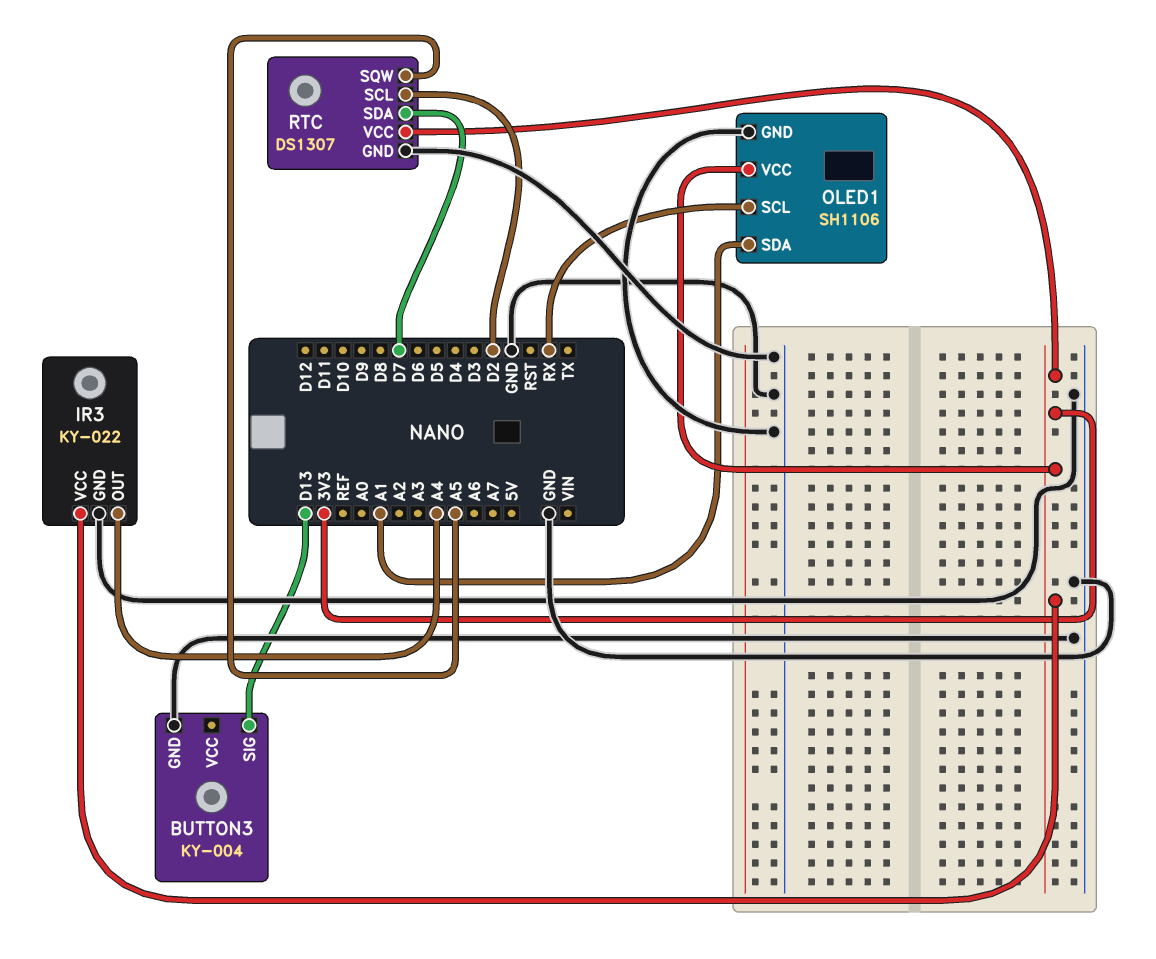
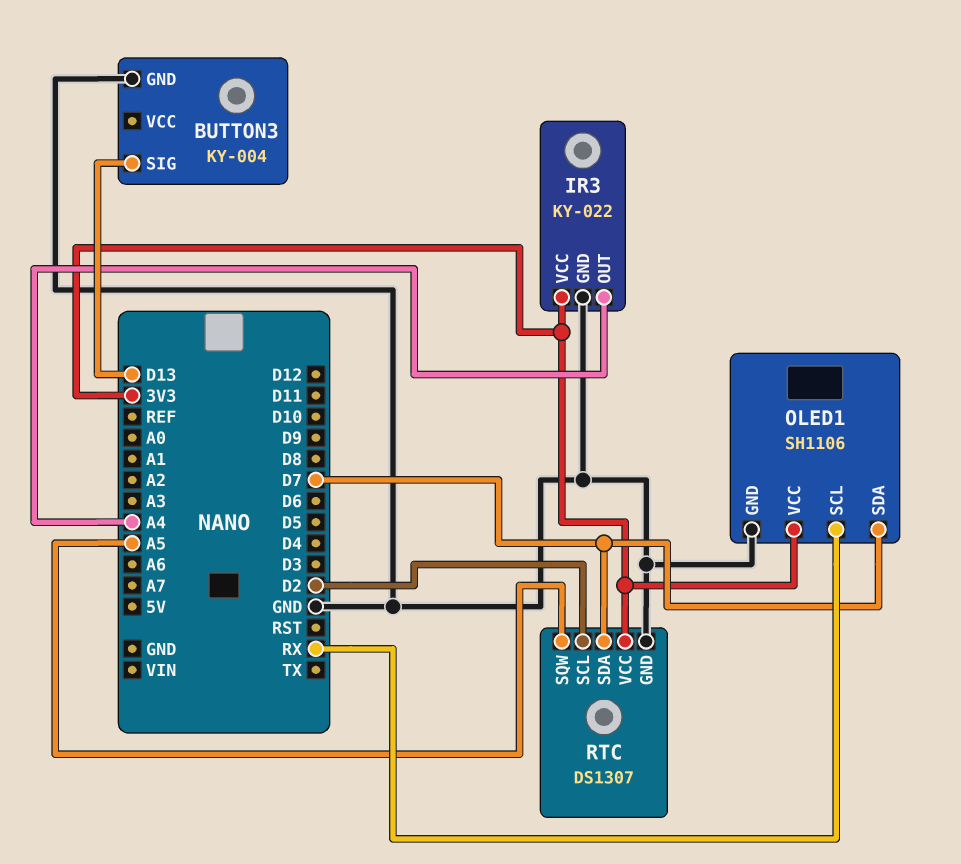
OLED1 pin SDA: A1 -> D7

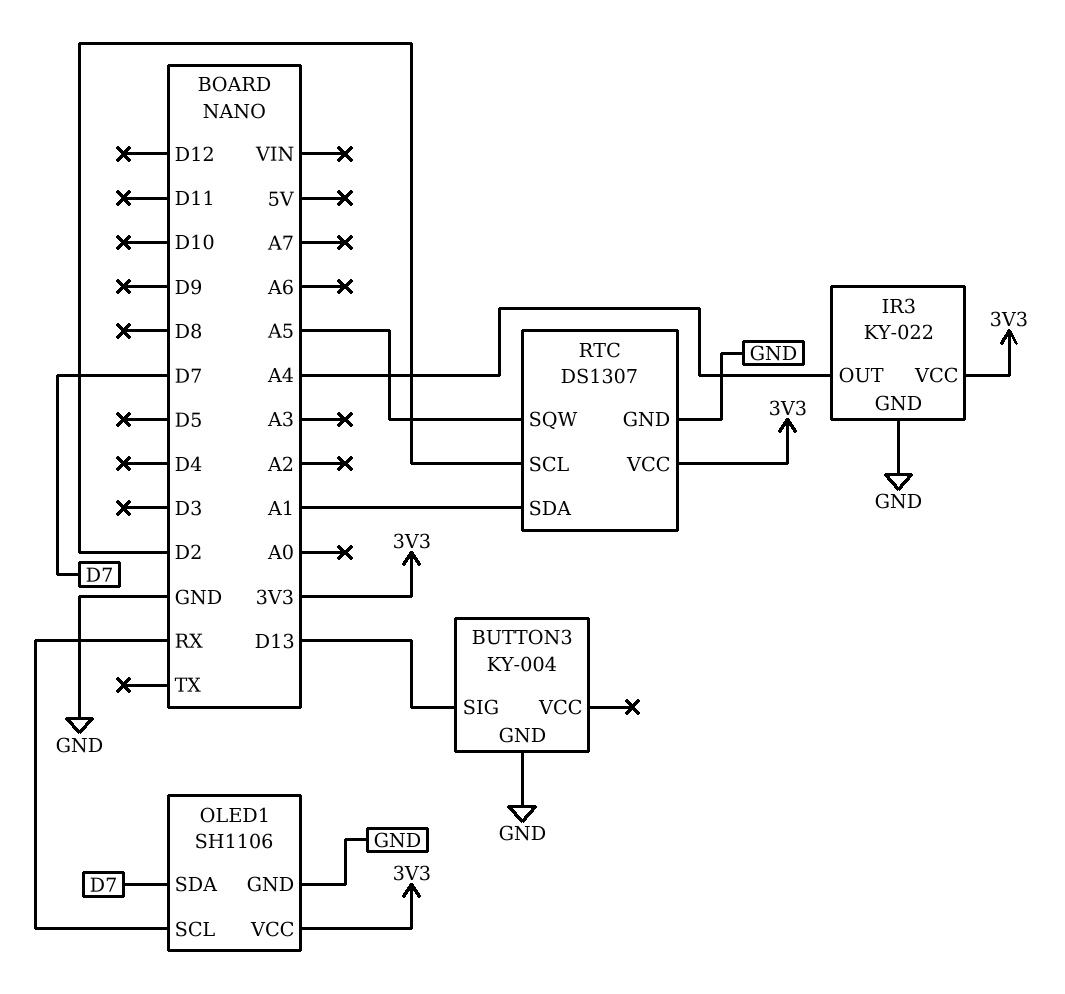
RTC pin SDA: D7 -> A1

